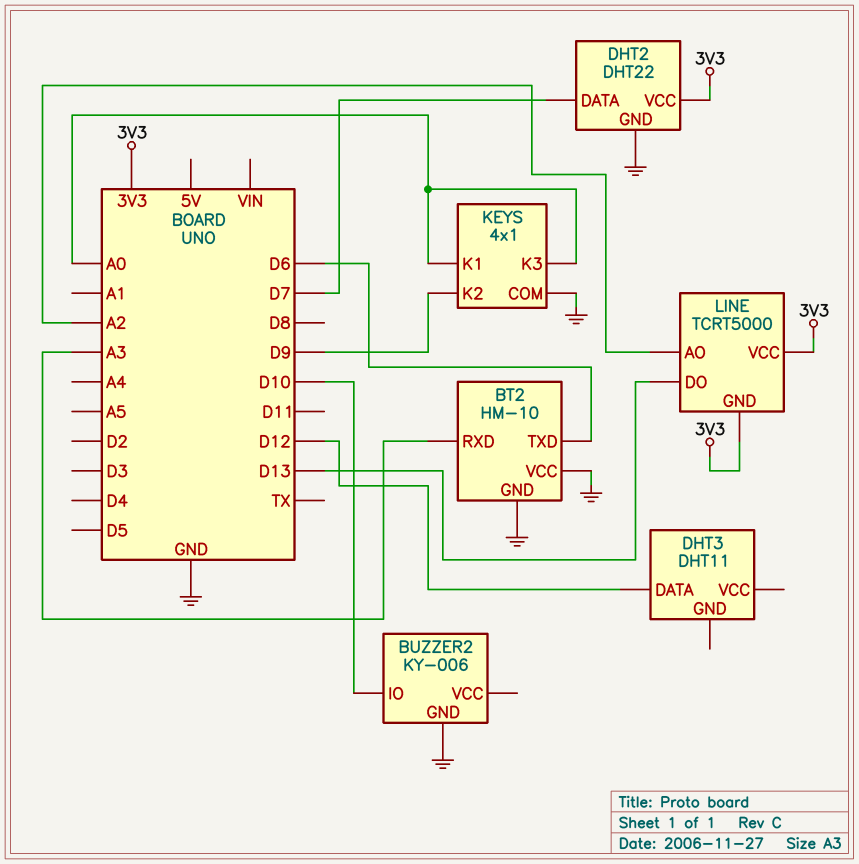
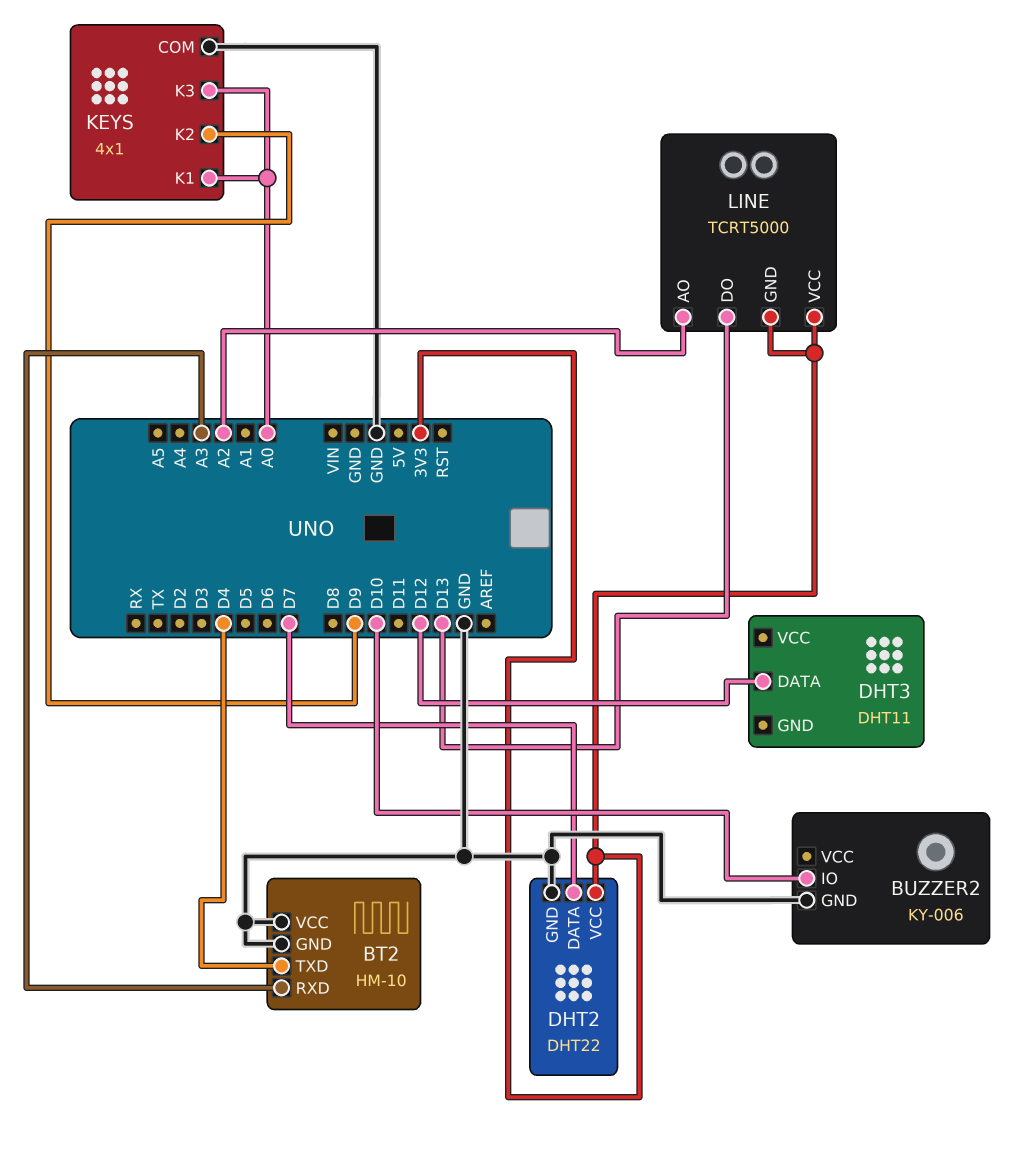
BT2 pin TXD: D6 -> D4

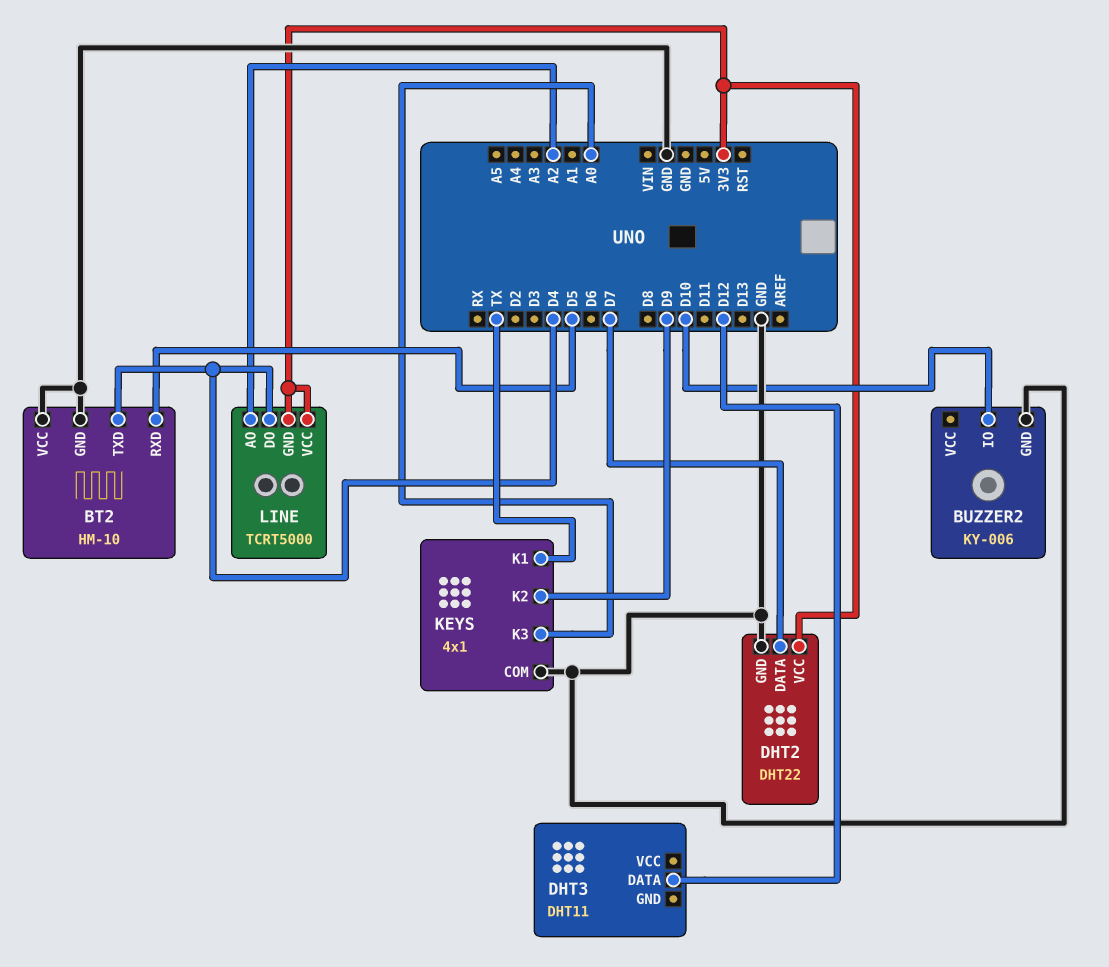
BT2 pin RXD: A3 -> D5
KEYS pin K1: A0 -> TX
LINE pin DO: D13 -> D4

